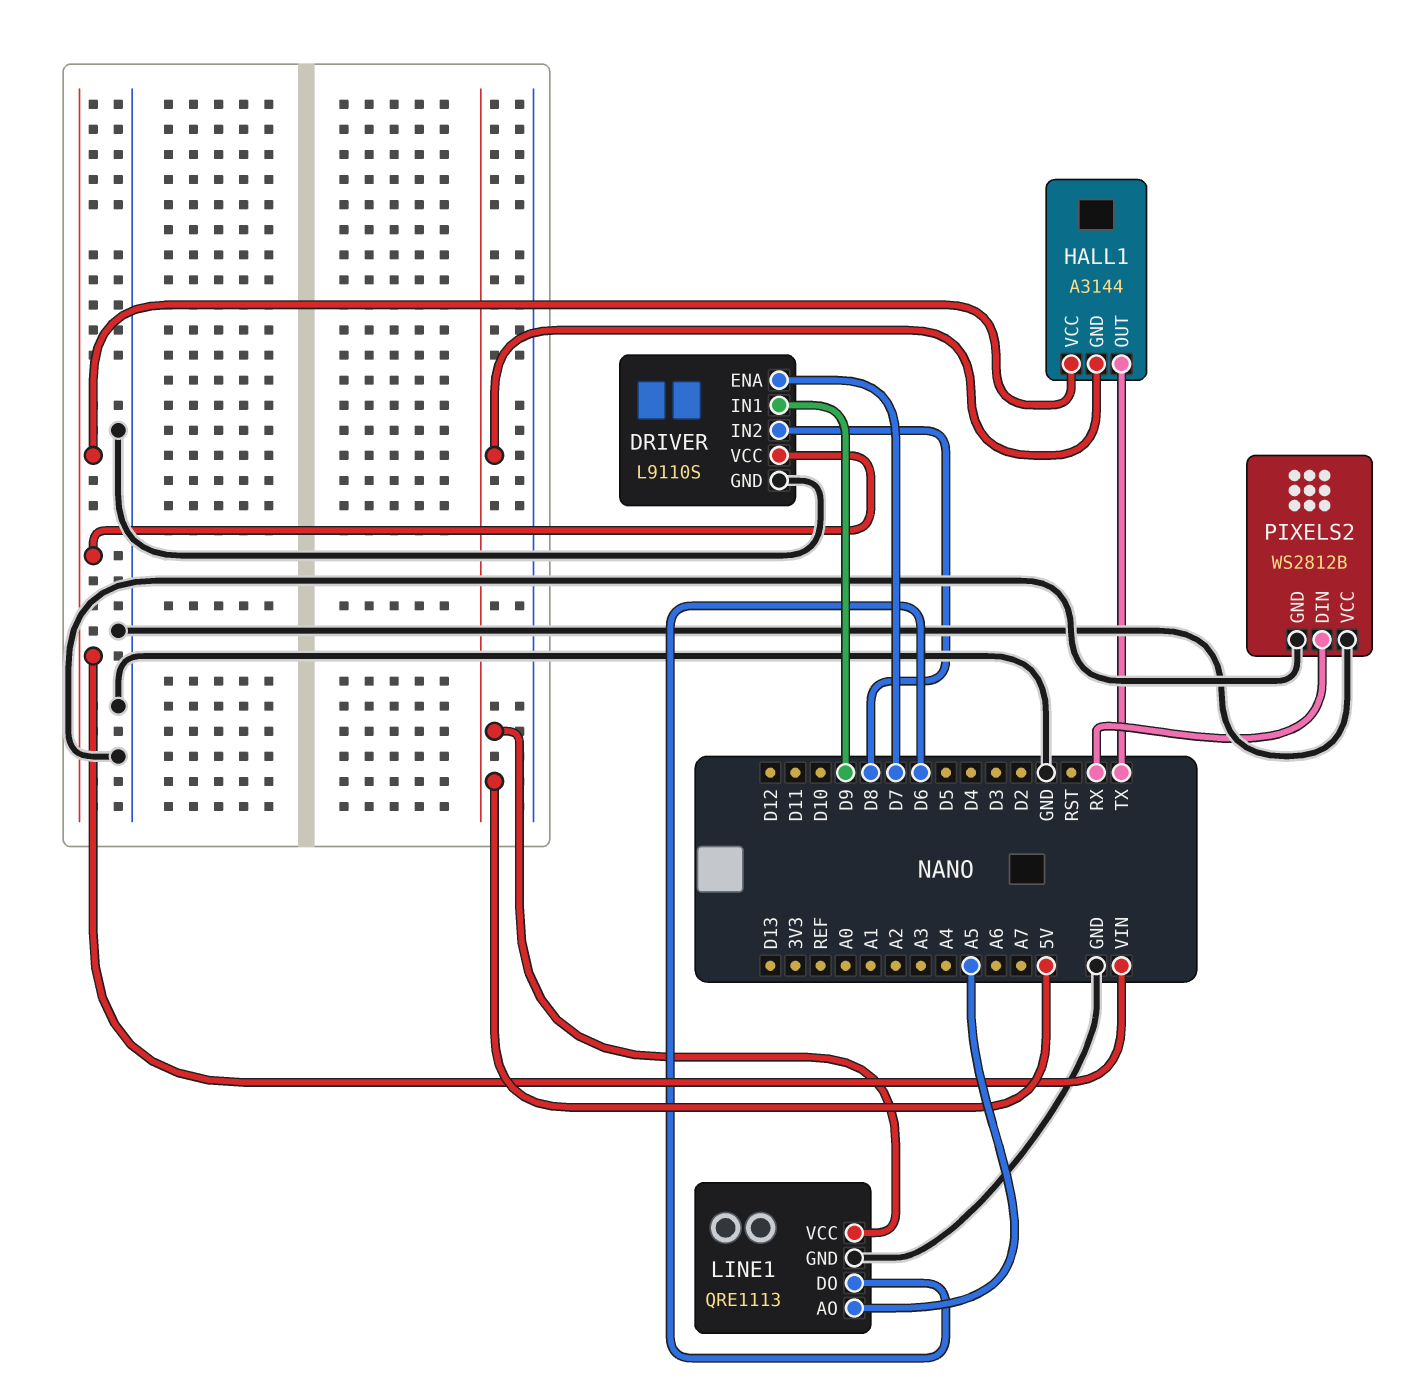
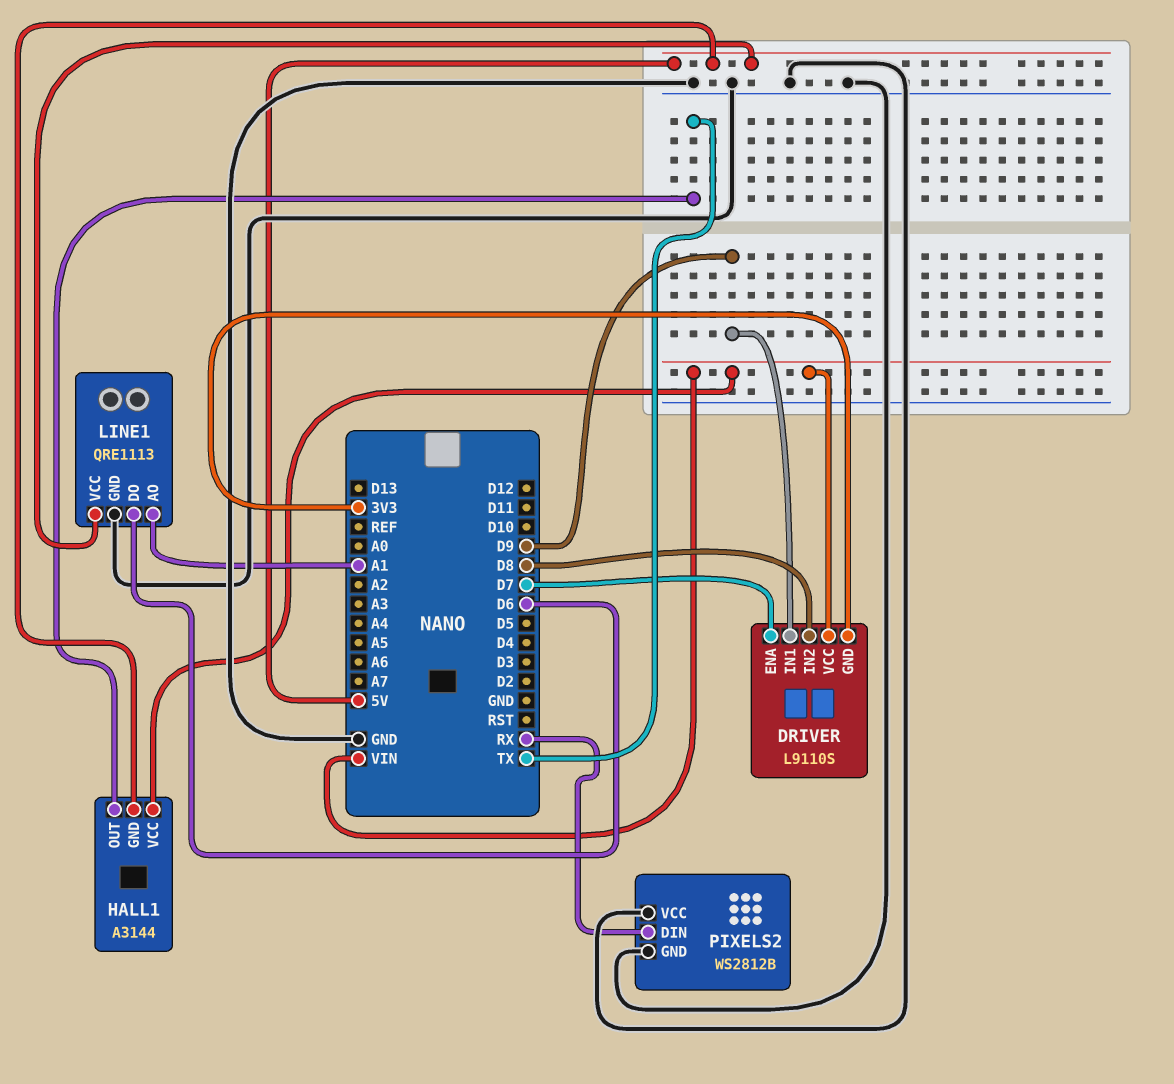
DRIVER pin GND: GND -> 3V3
LINE1 pin AO: A5 -> A1

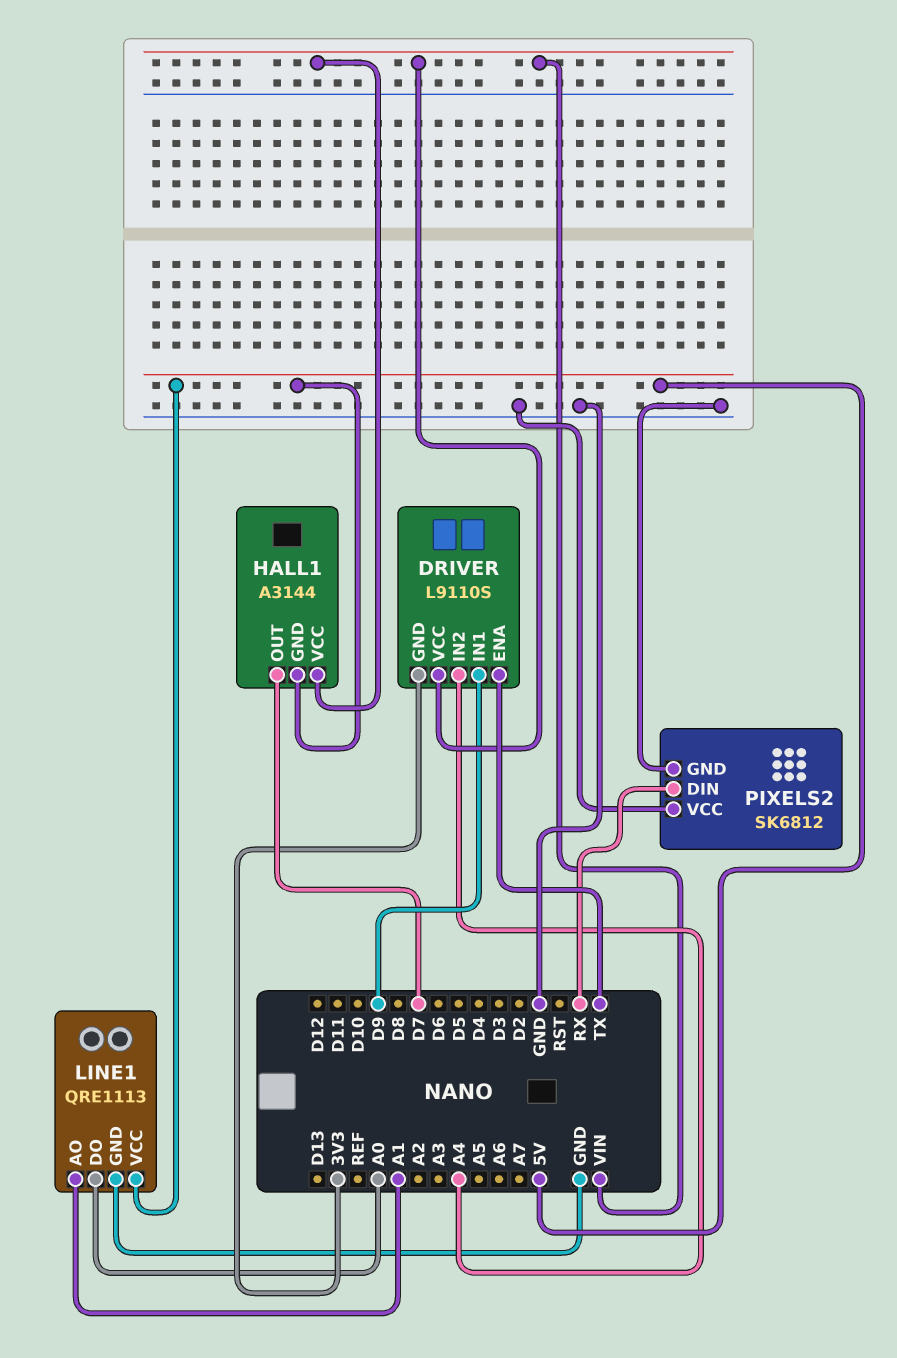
DRIVER pin ENA: D7 -> TX
DRIVER pin IN2: D8 -> A4
HALL1 pin OUT: TX -> D7
LINE1 pin DO: D6 -> A0
PIXELS2: WS2812B -> SK6812

